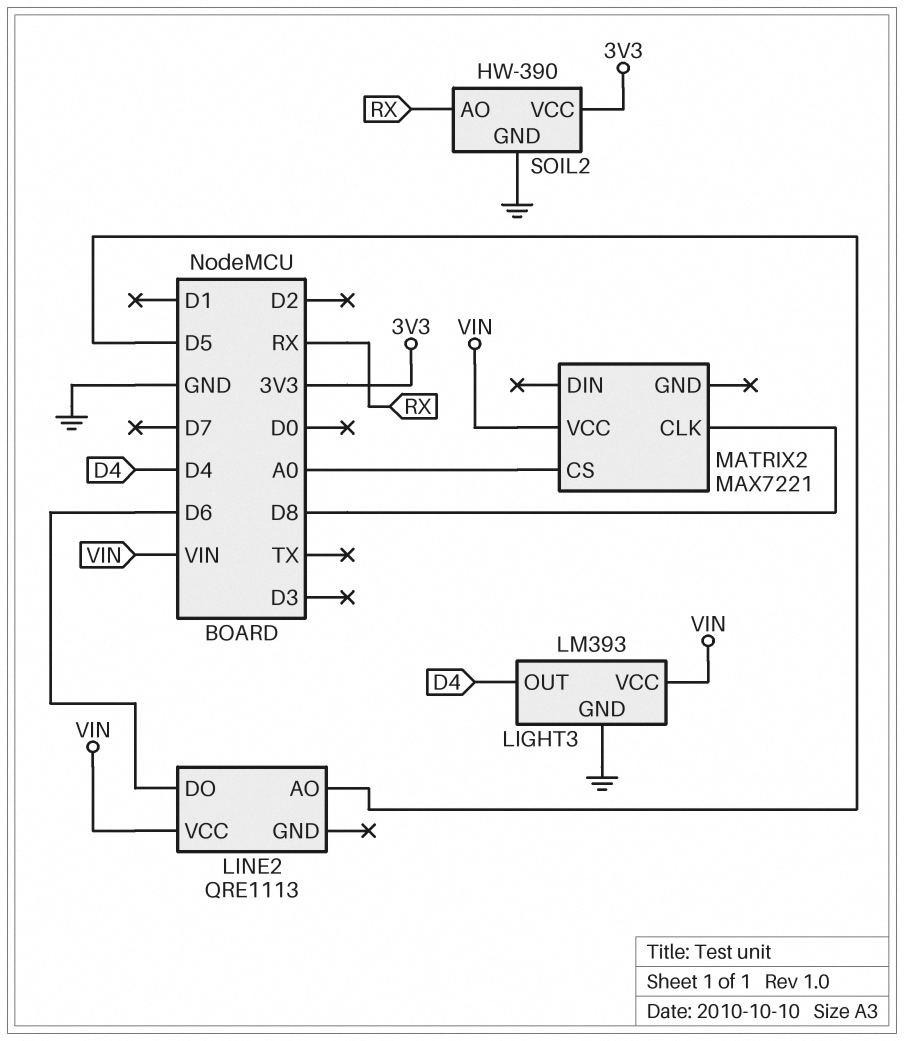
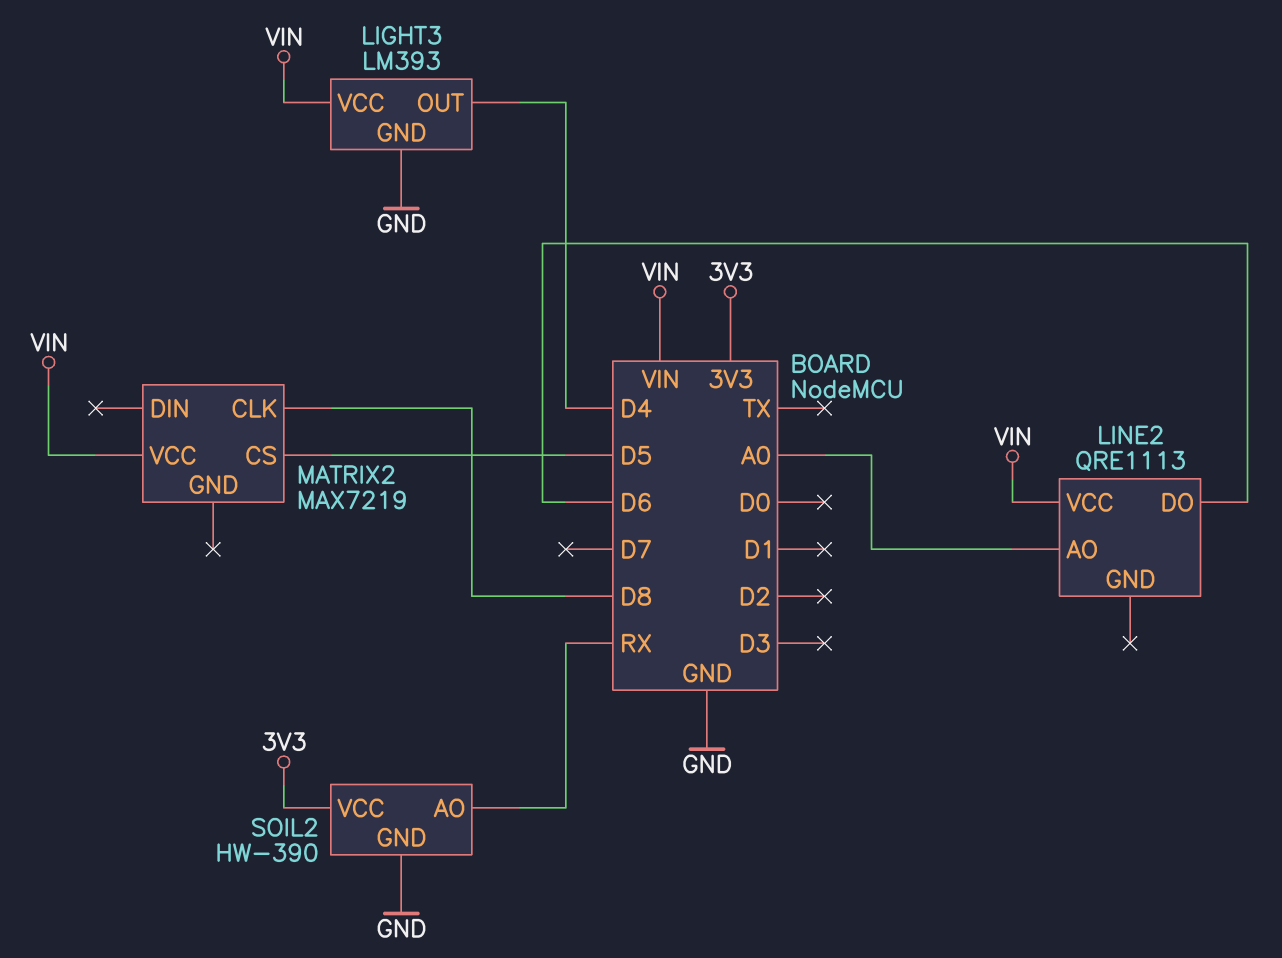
LINE2 pin AO: D5 -> A0
MATRIX2: MAX7221 -> MAX7219
MATRIX2 pin CS: A0 -> D5

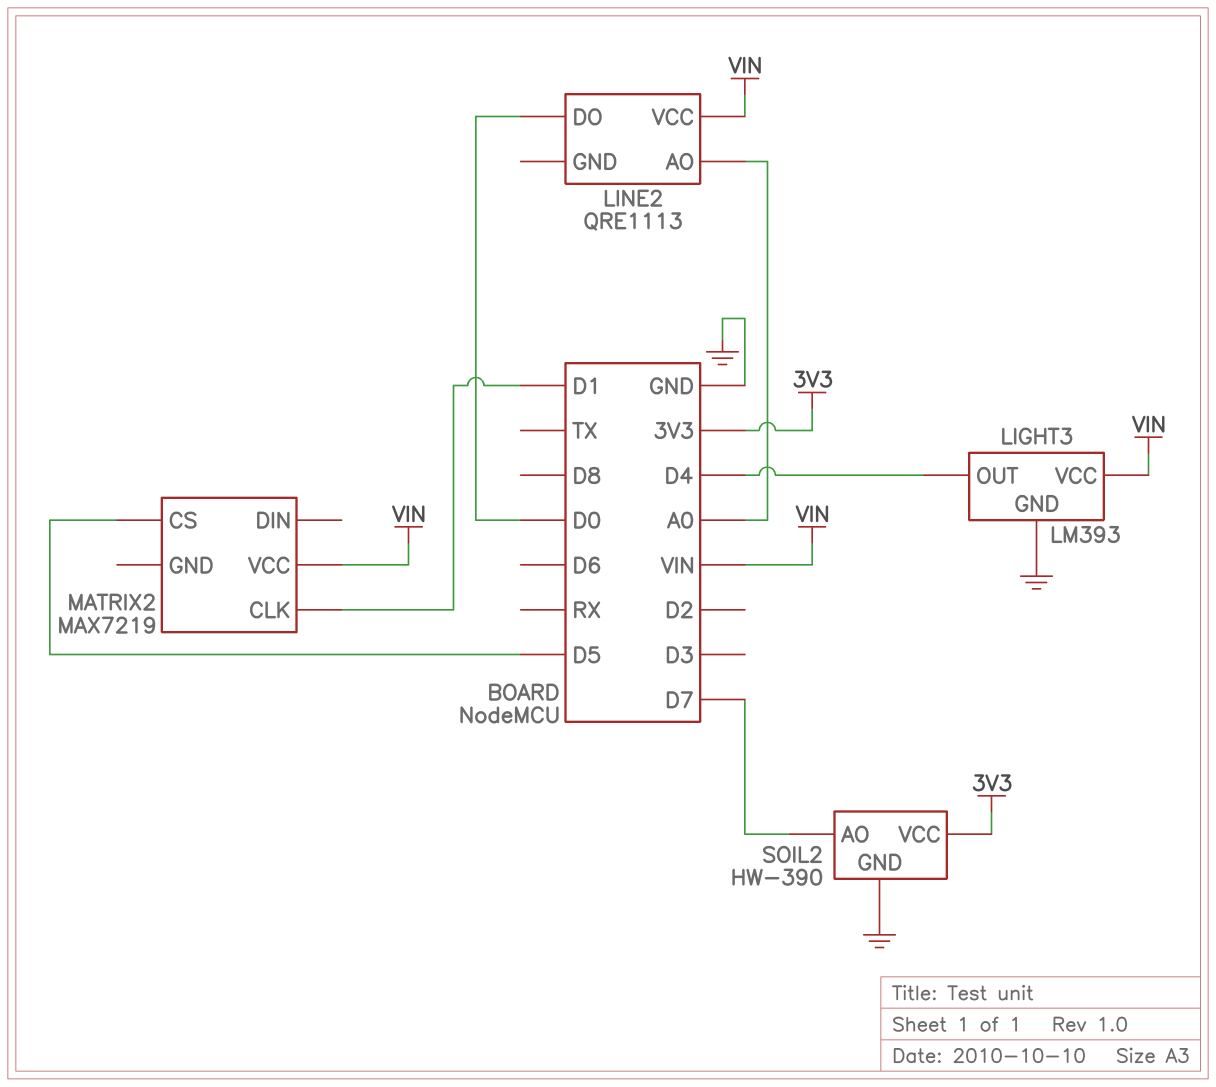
LINE2 pin DO: D6 -> D0
MATRIX2 pin CLK: D8 -> D1
SOIL2 pin AO: RX -> D7

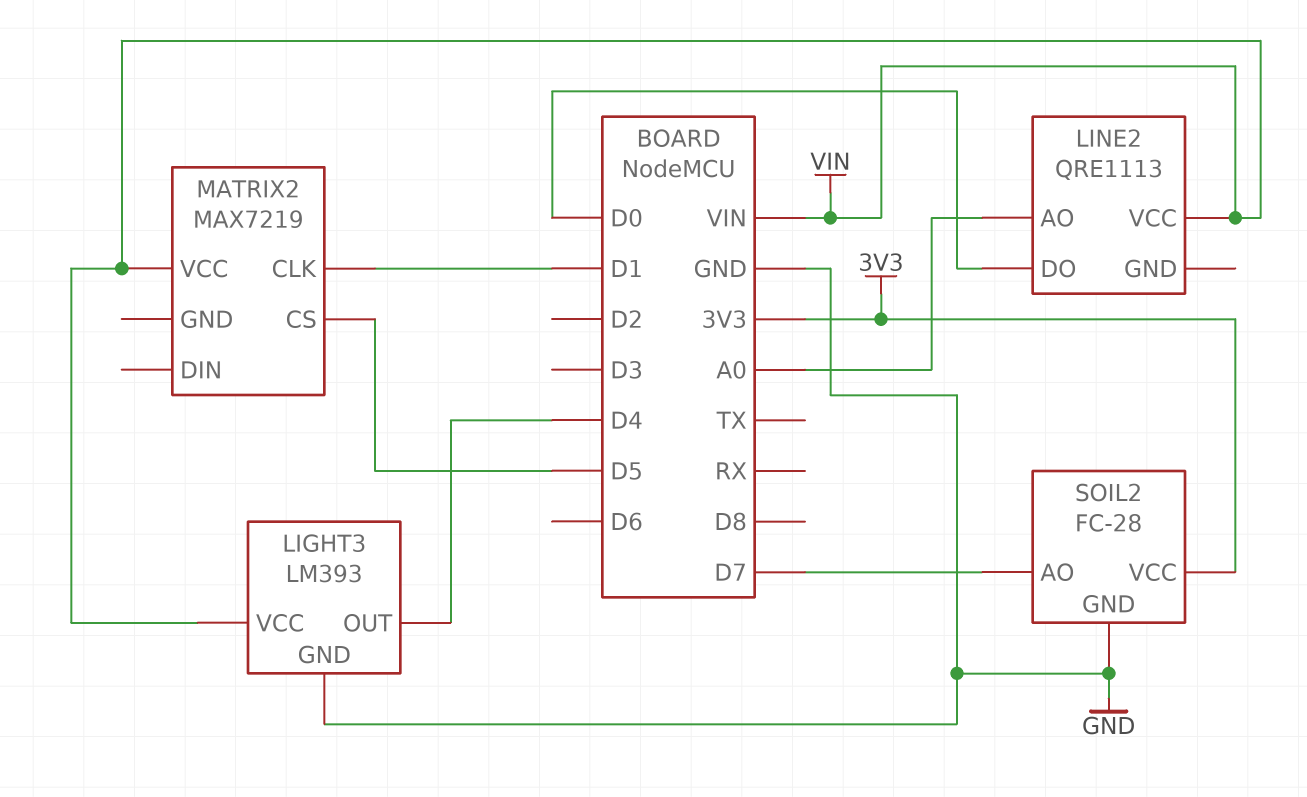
SOIL2: HW-390 -> FC-28

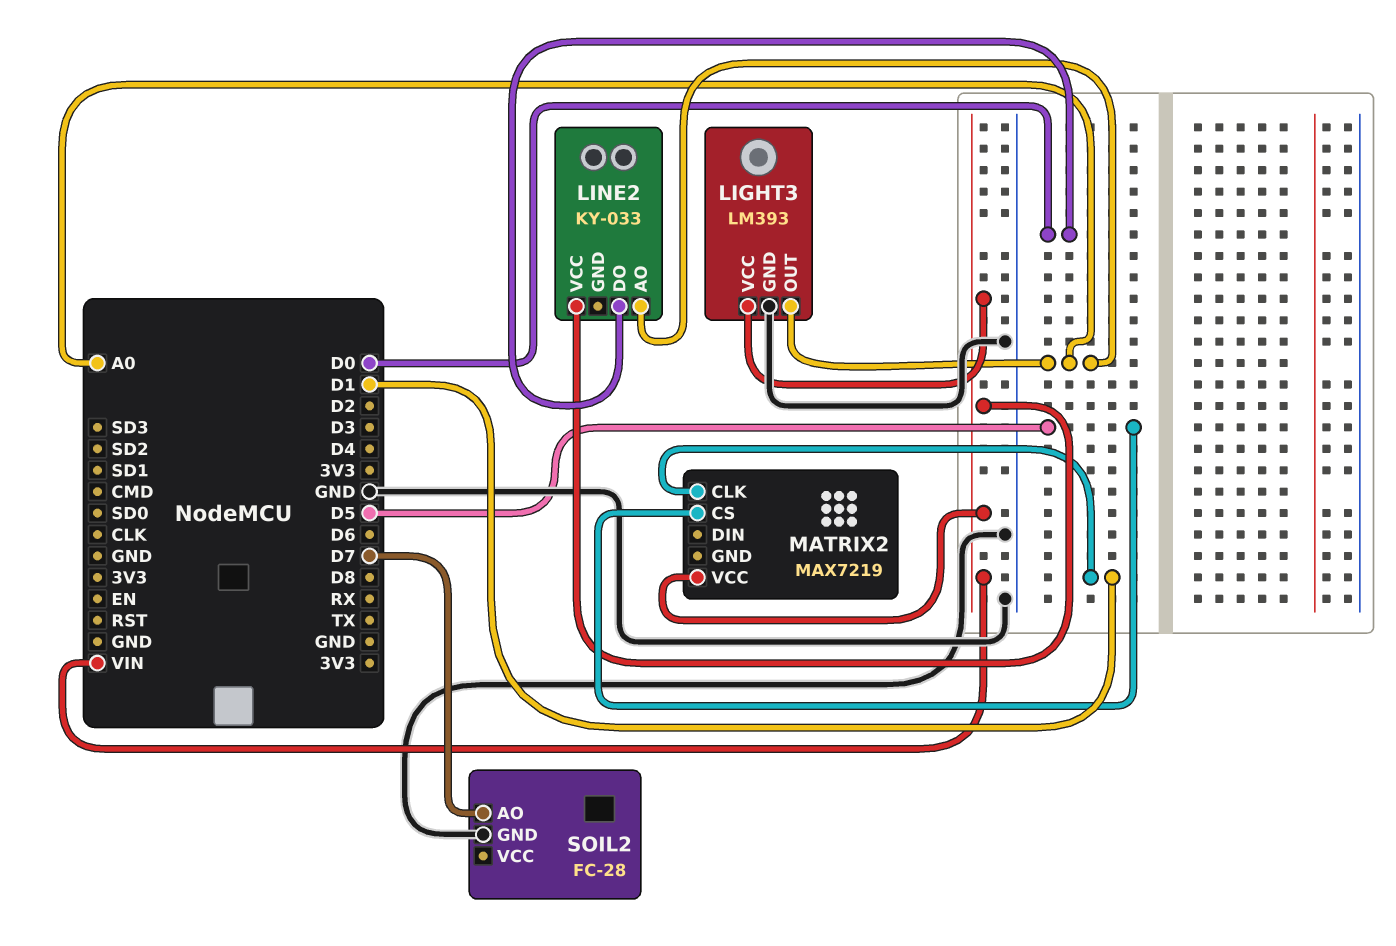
LIGHT3 pin OUT: D4 -> A0
LINE2: QRE1113 -> KY-033
SOIL2 pin VCC: 3V3 -> none

